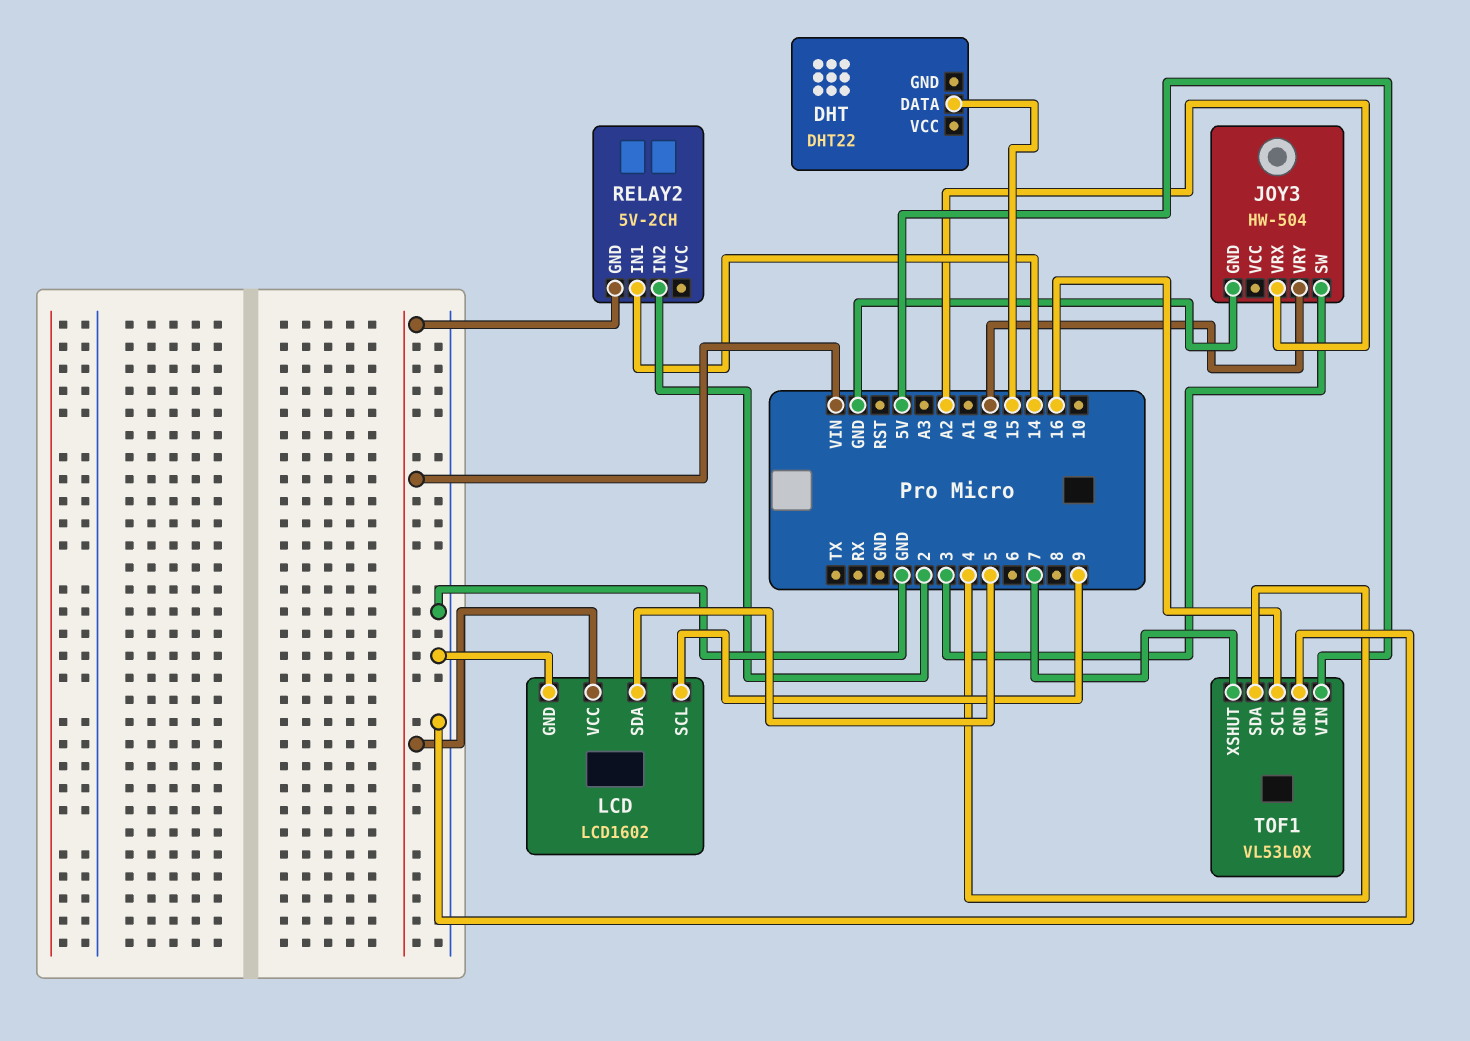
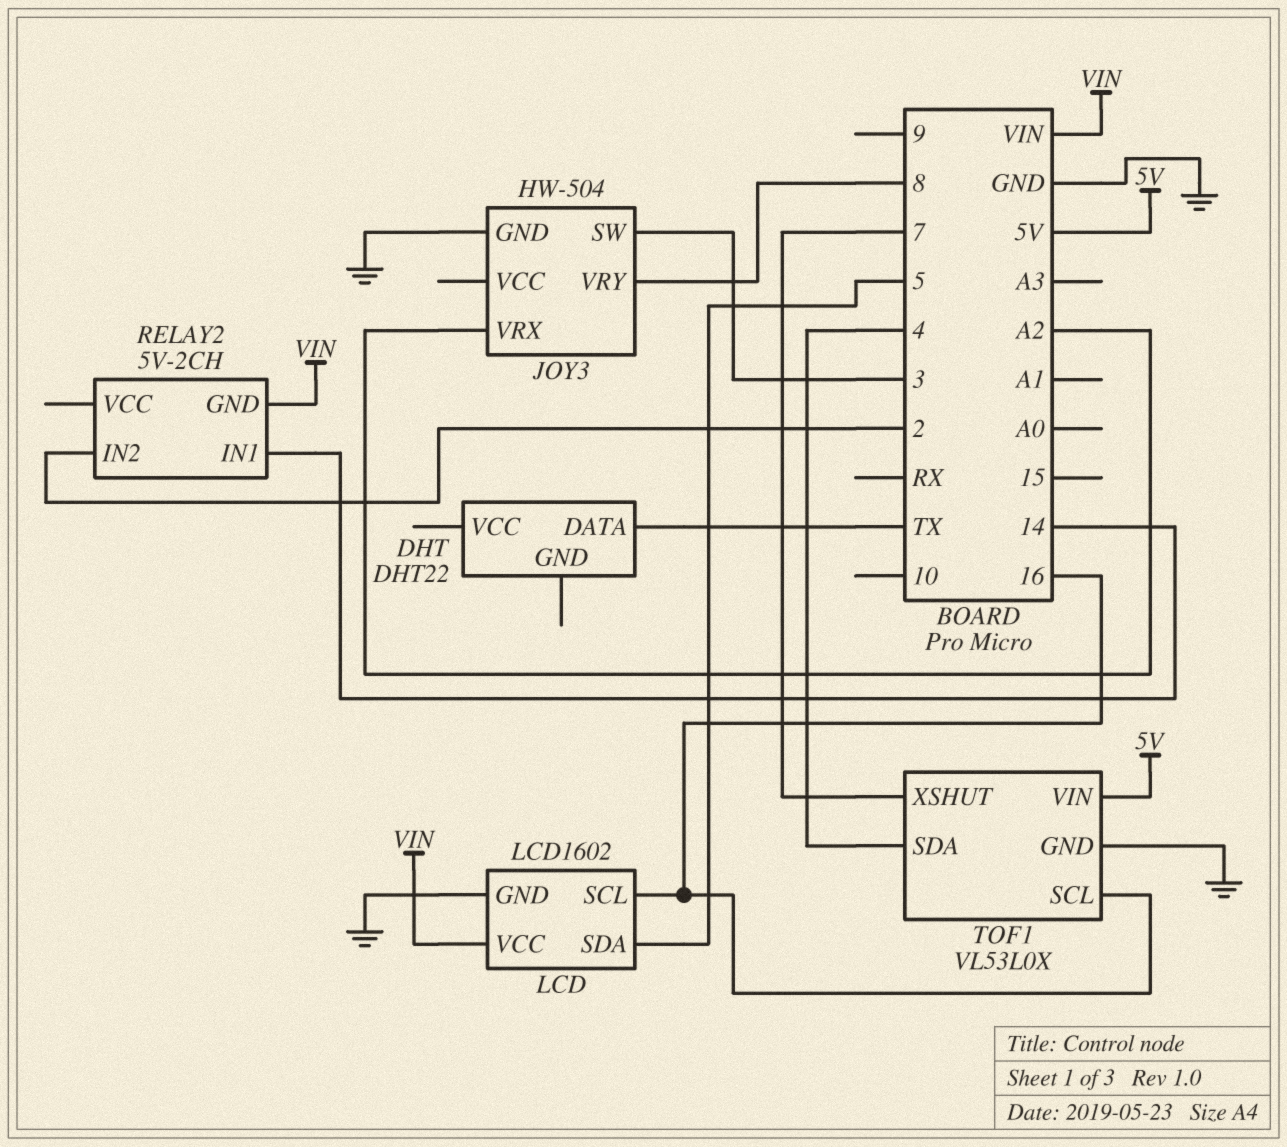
DHT pin DATA: 15 -> TX
JOY3 pin VRY: A0 -> 8
LCD pin SCL: 9 -> 16

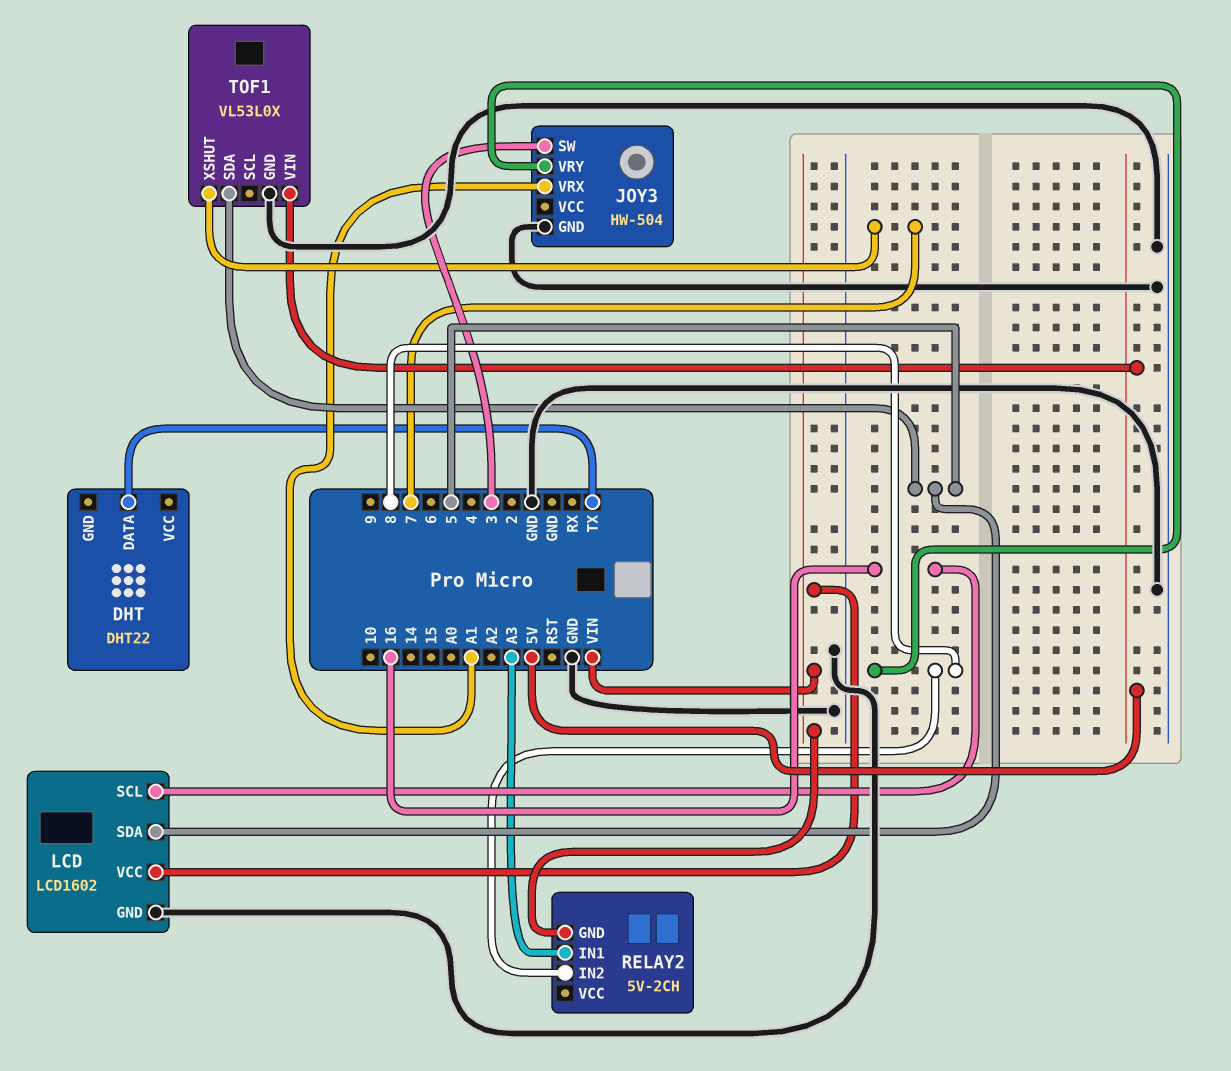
JOY3 pin VRX: A2 -> A1
RELAY2 pin IN1: 14 -> A3
RELAY2 pin IN2: 2 -> 8
TOF1 pin SCL: 16 -> none
TOF1 pin SDA: 4 -> 5

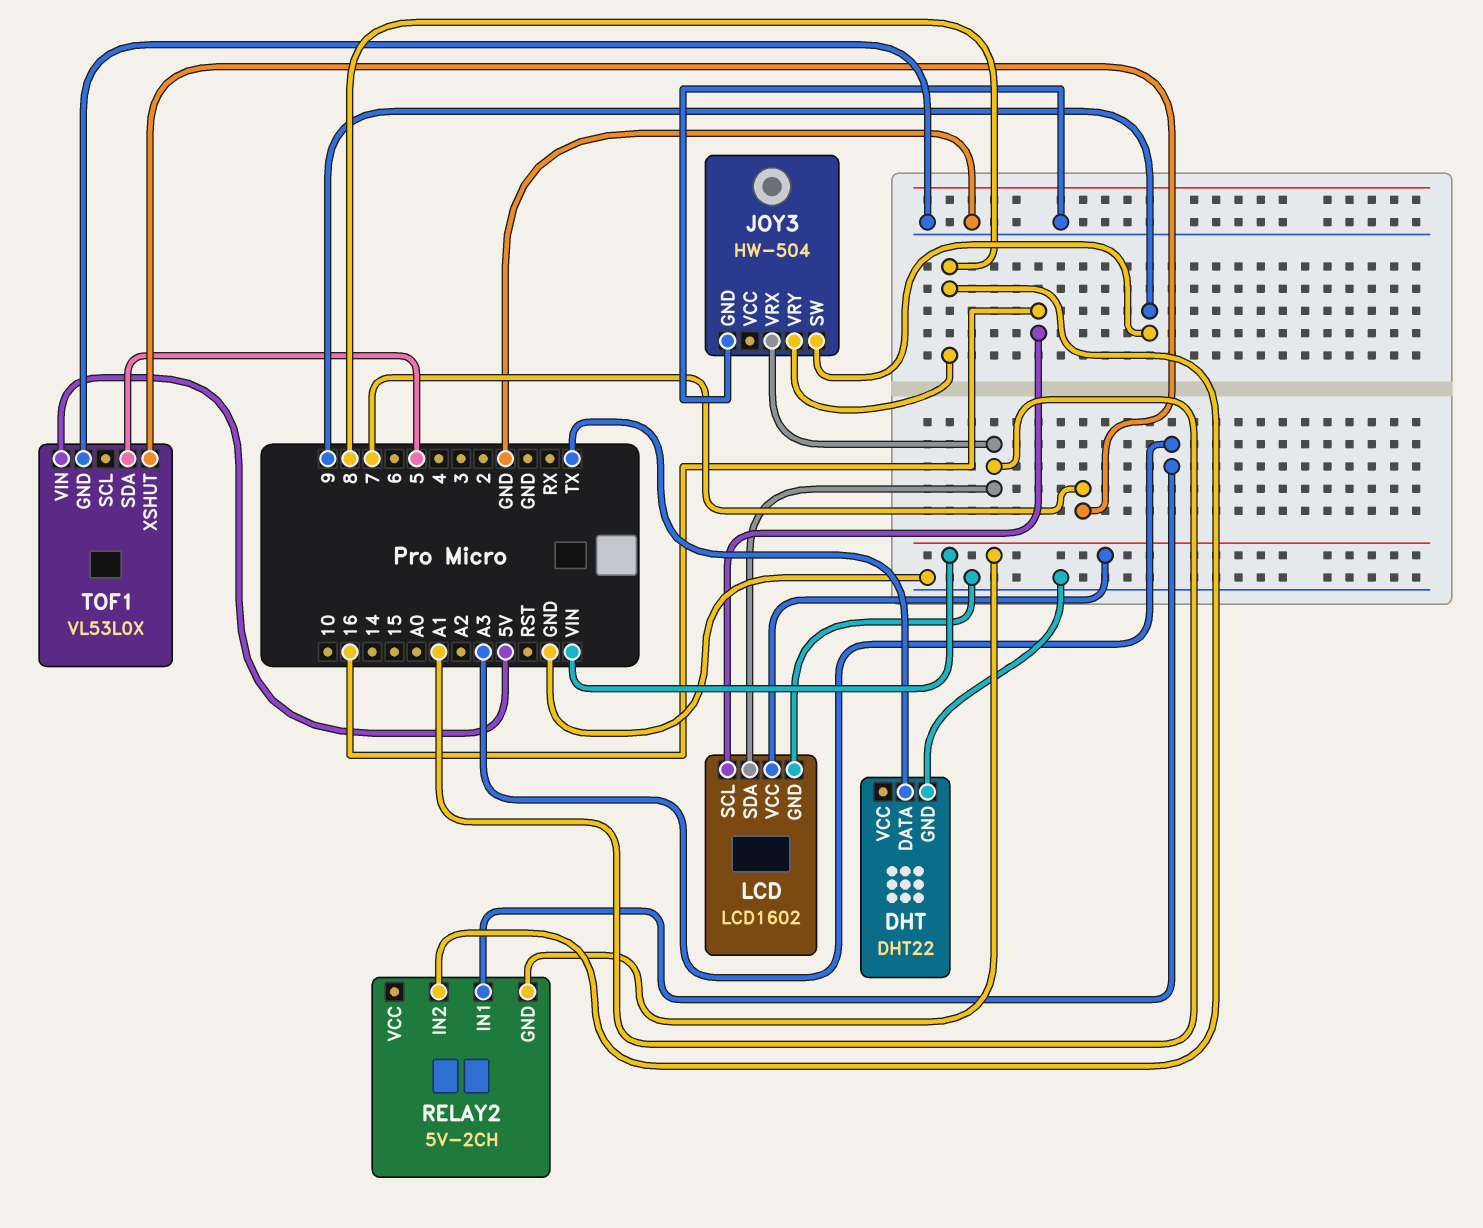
DHT pin GND: none -> GND
JOY3 pin SW: 3 -> 9
LCD pin SDA: 5 -> A1

